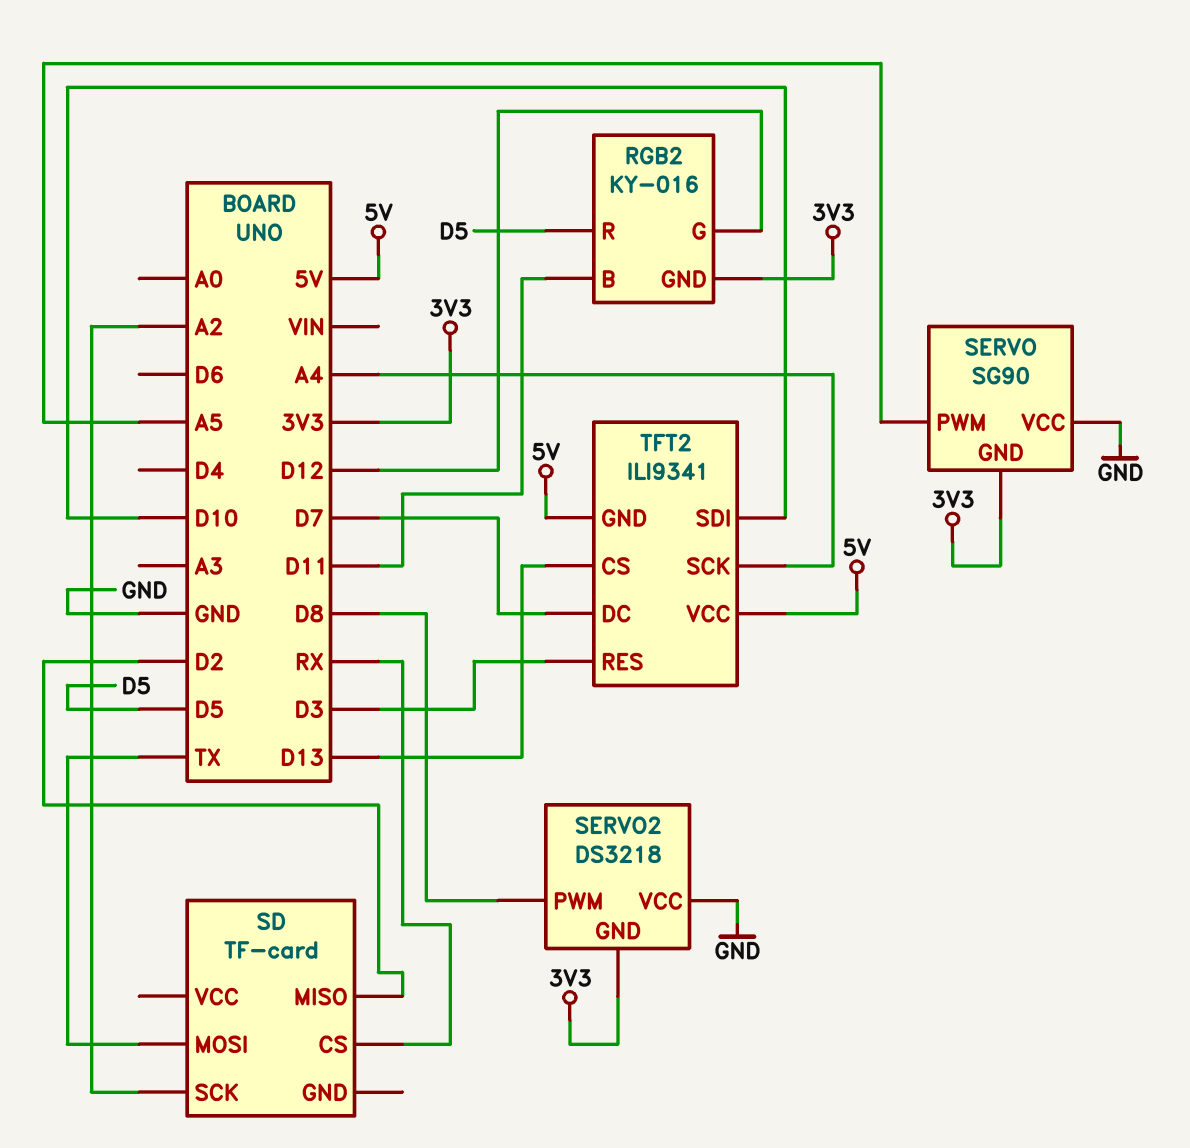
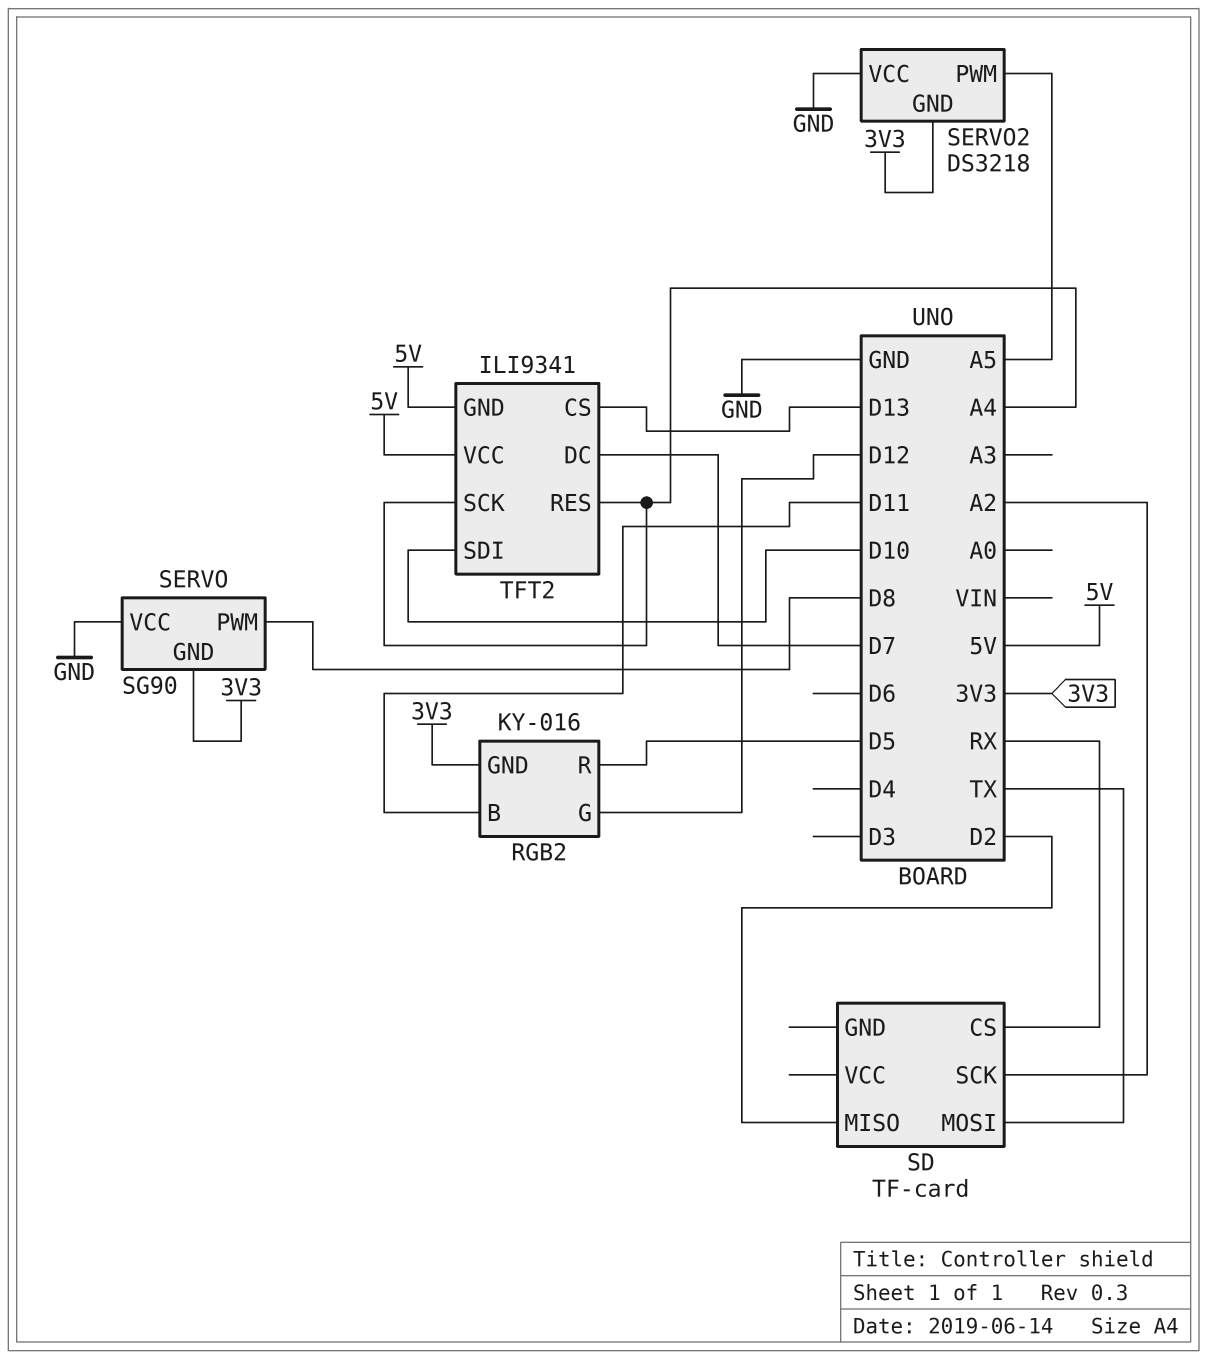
SERVO pin PWM: A5 -> D8
SERVO2 pin PWM: D8 -> A5
TFT2 pin RES: D3 -> A4

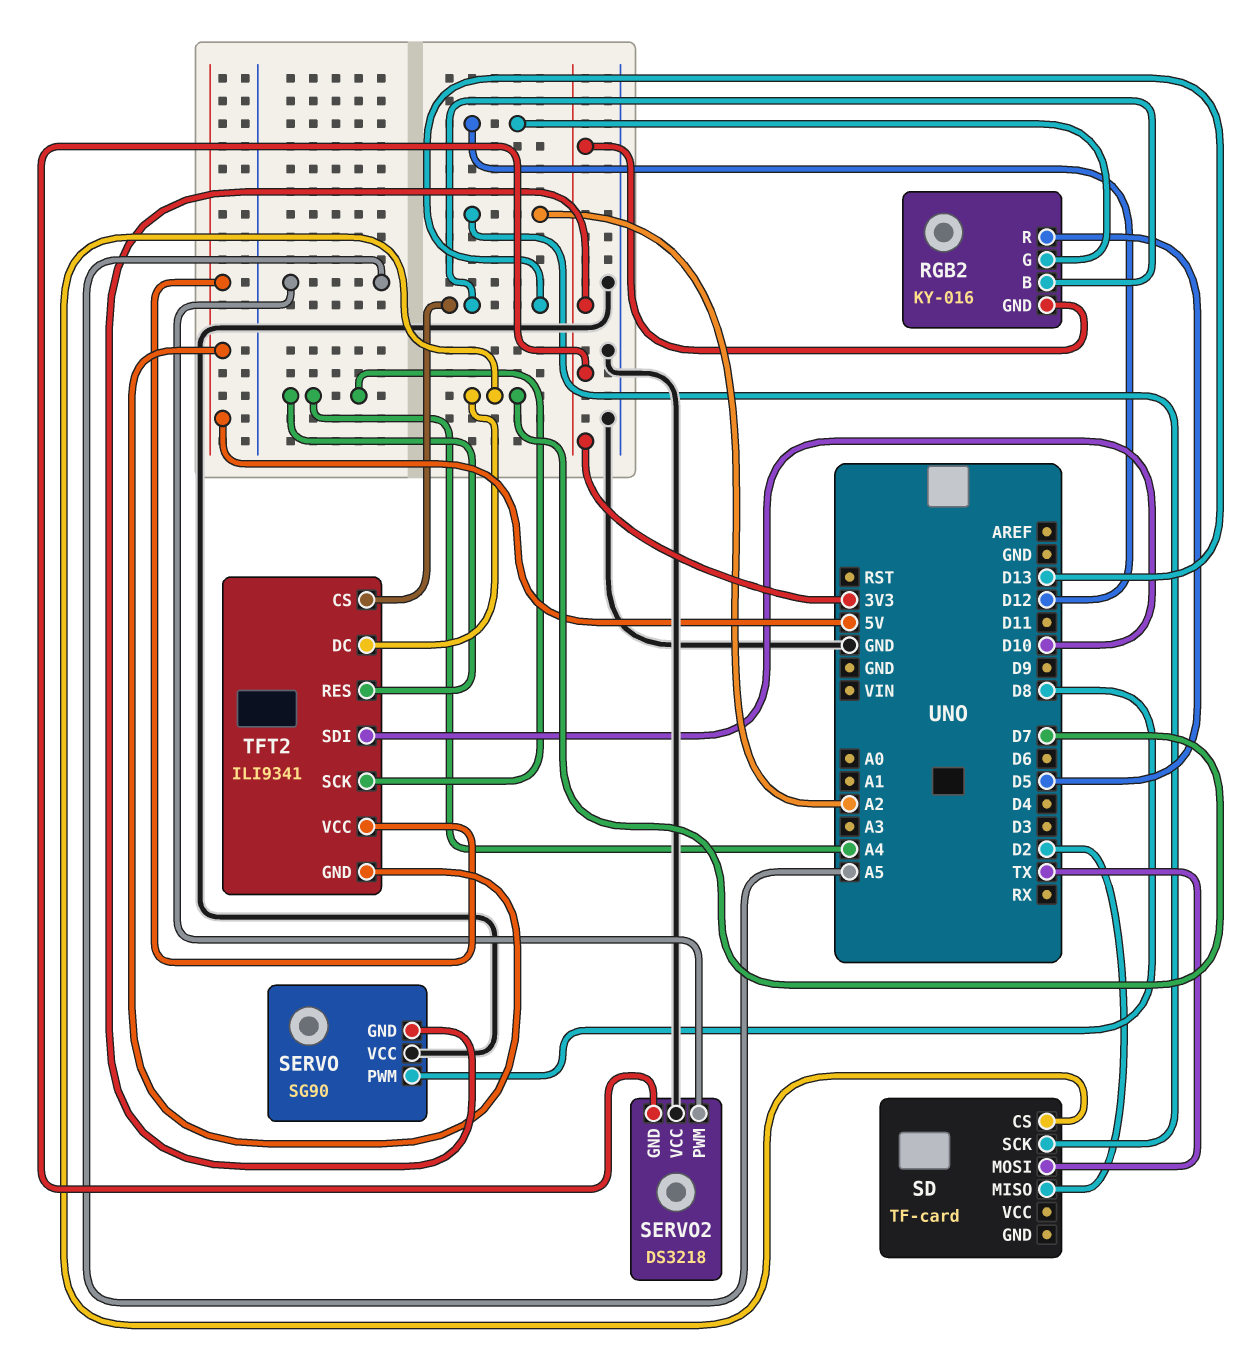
RGB2 pin B: D11 -> D13
SD pin CS: RX -> D7

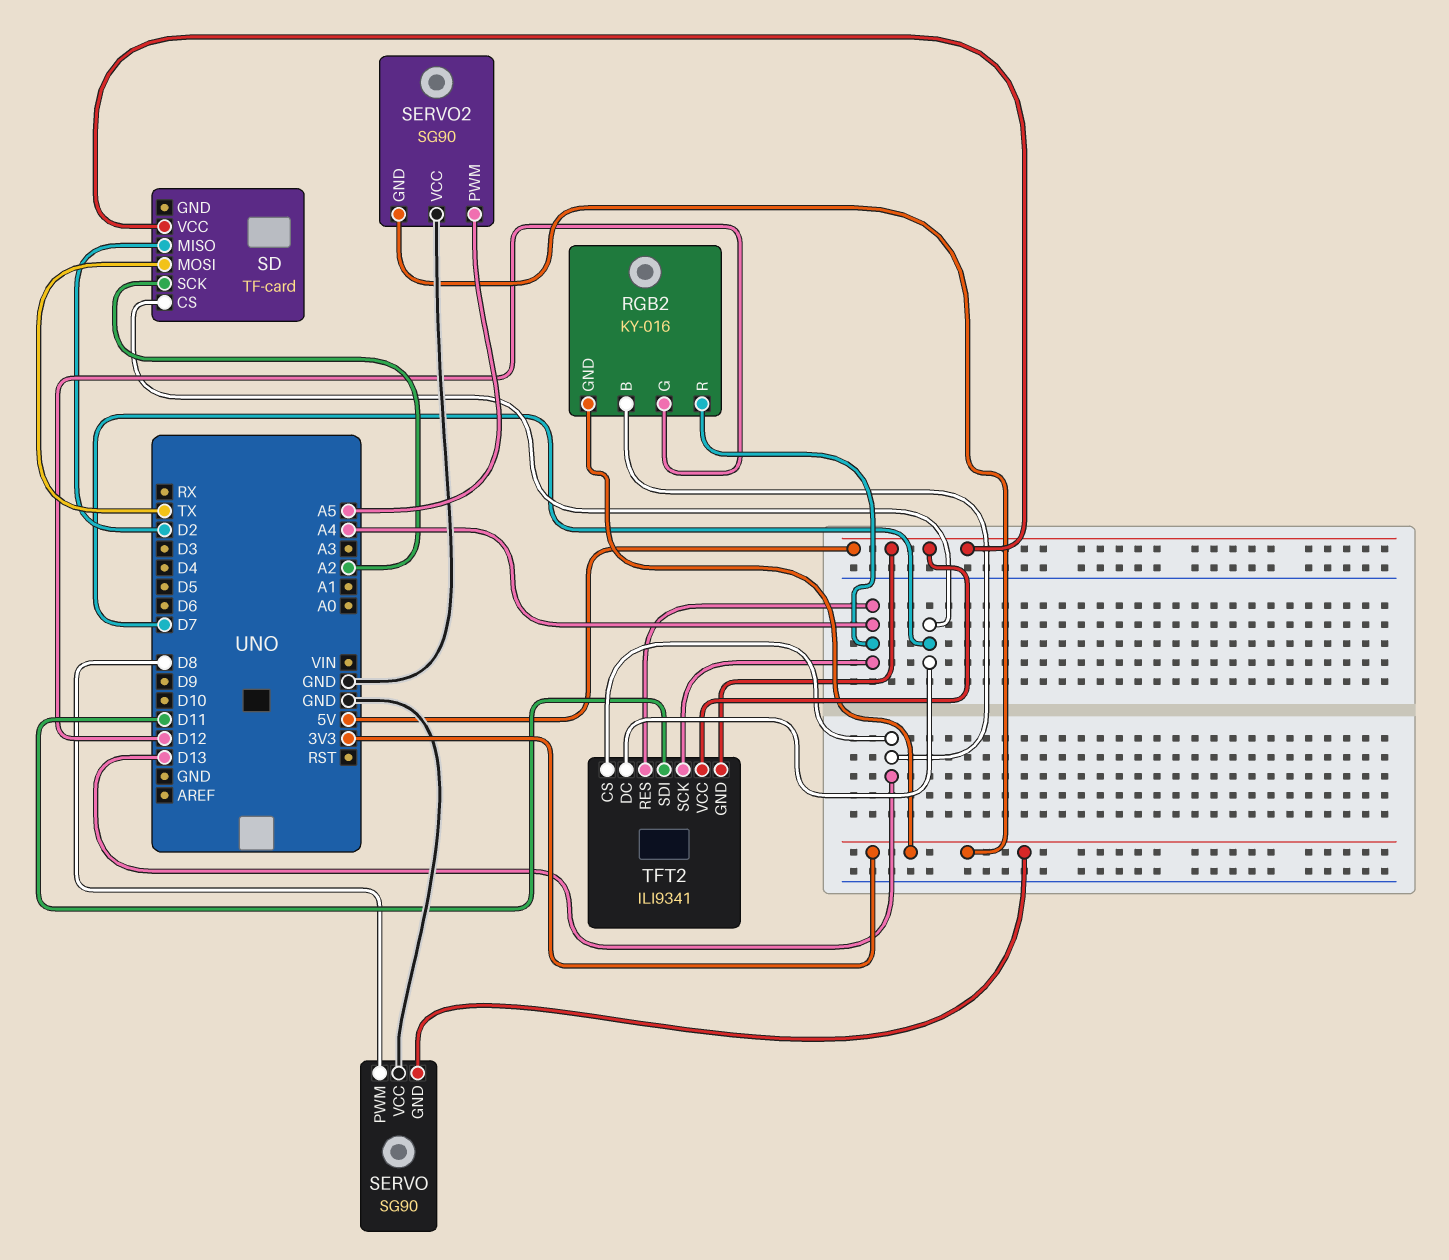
RGB2 pin R: D5 -> A4
SD pin VCC: none -> 5V
SERVO2: DS3218 -> SG90
TFT2 pin SDI: D10 -> D11

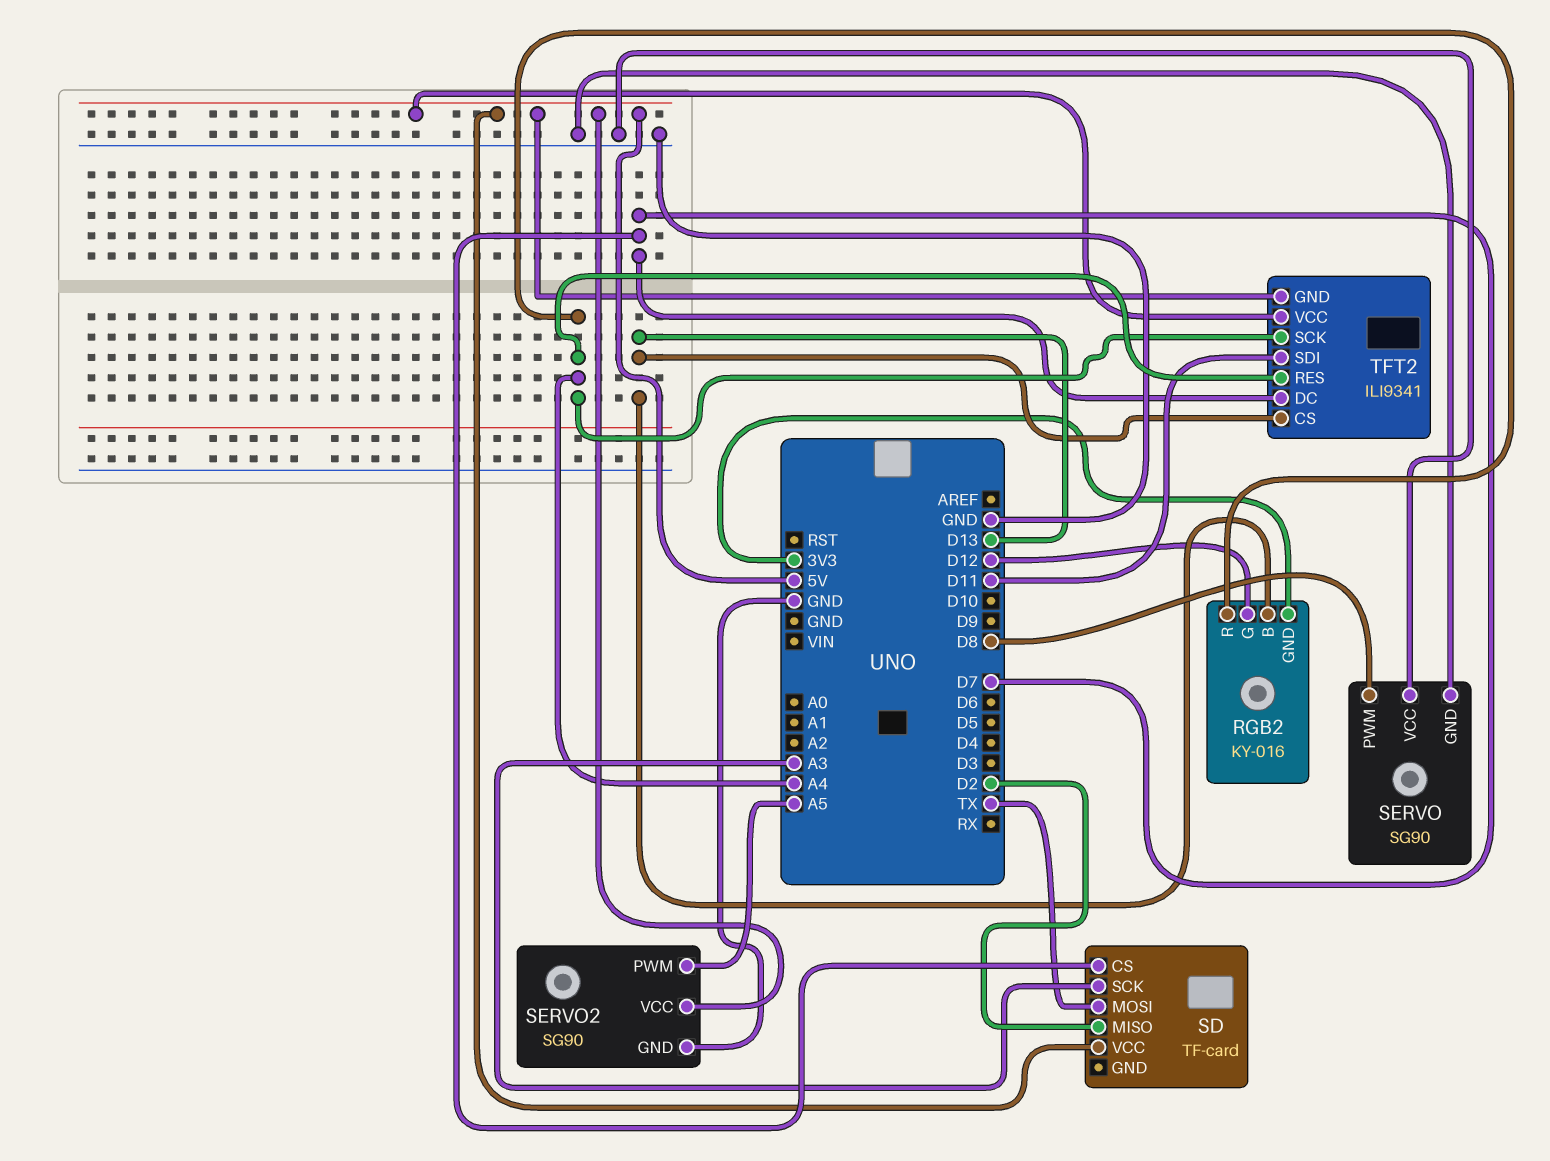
SD pin SCK: A2 -> A3
SERVO pin GND: 3V3 -> GND
SERVO2 pin GND: 3V3 -> GND
SERVO2 pin VCC: GND -> 5V

